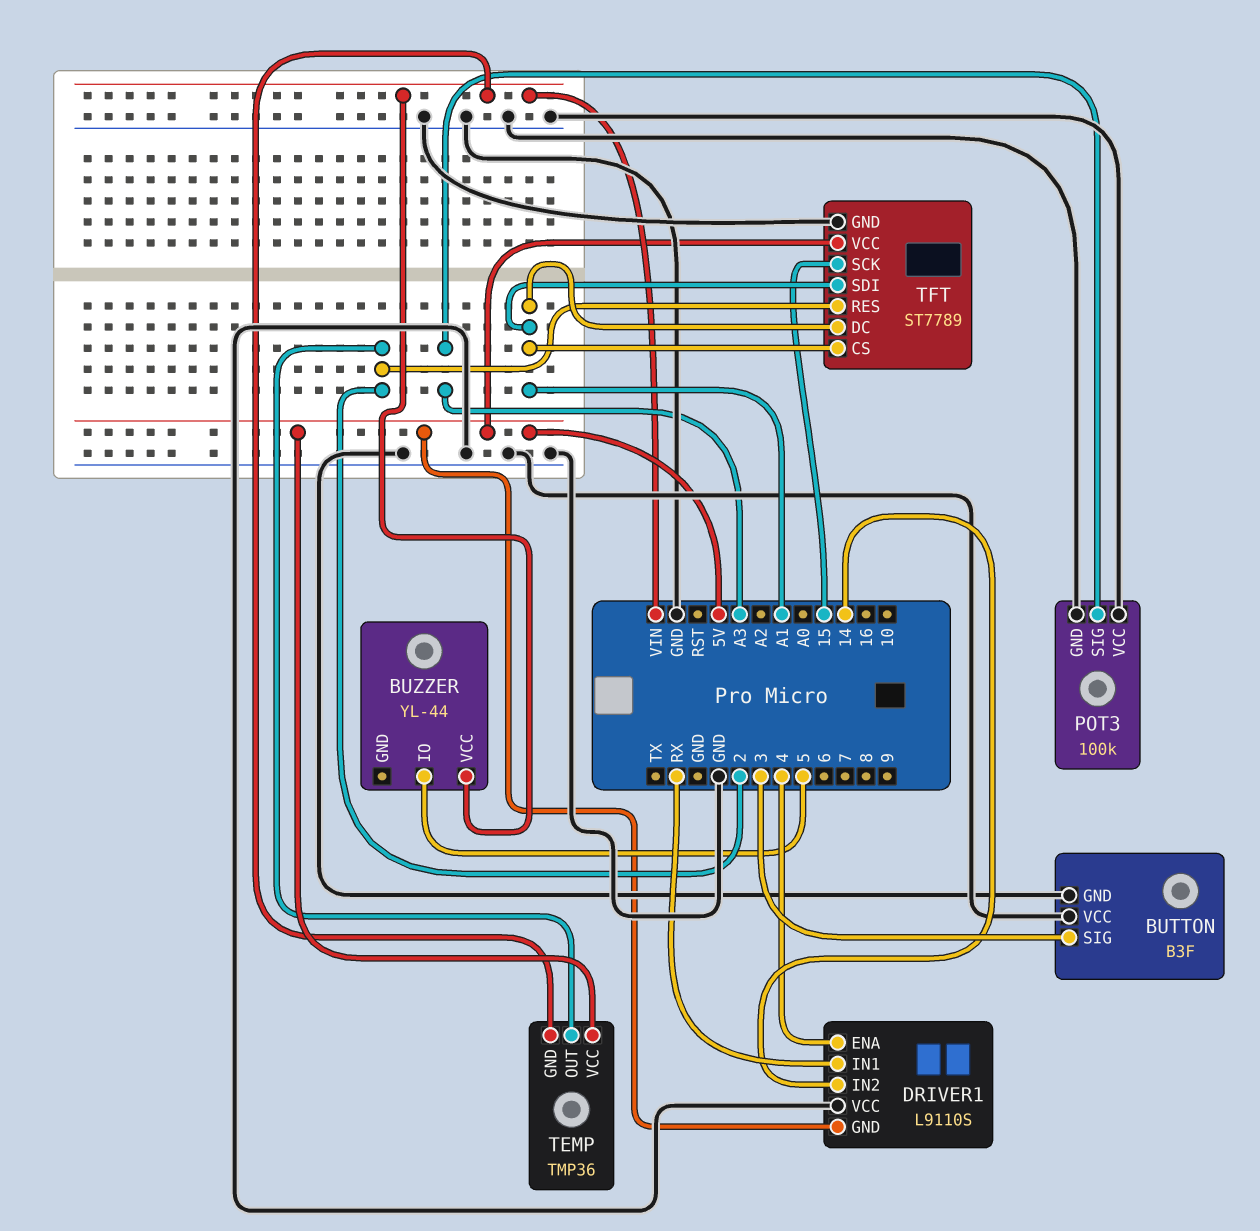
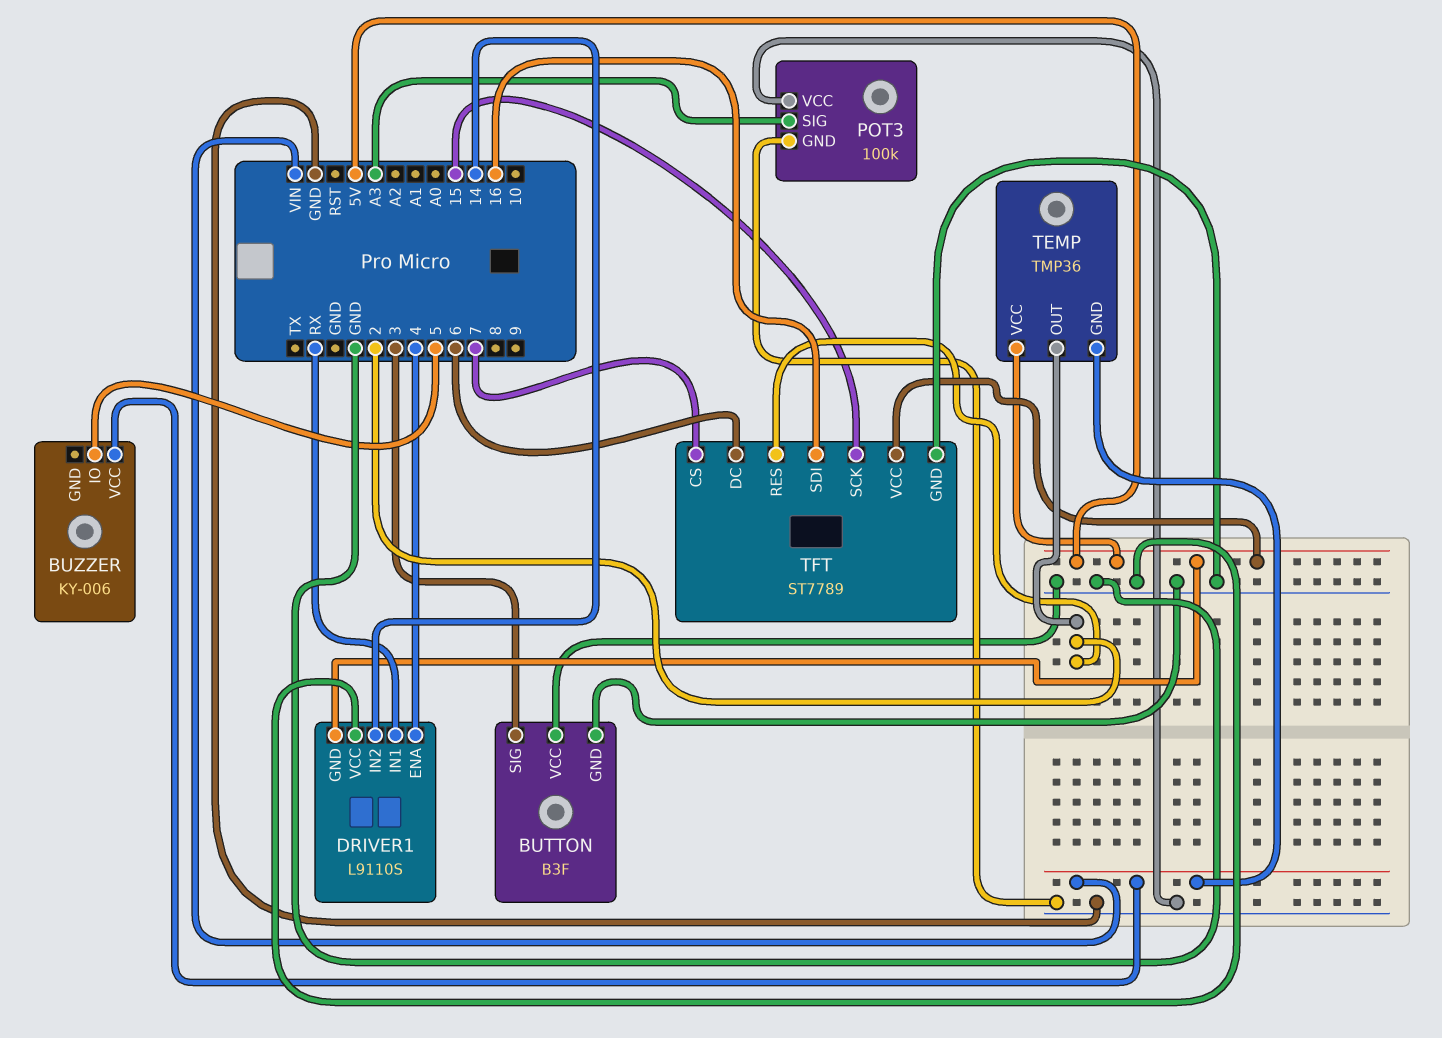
BUZZER: YL-44 -> KY-006
TFT pin CS: A1 -> 7
TFT pin DC: A1 -> 6
TFT pin SDI: A1 -> 16

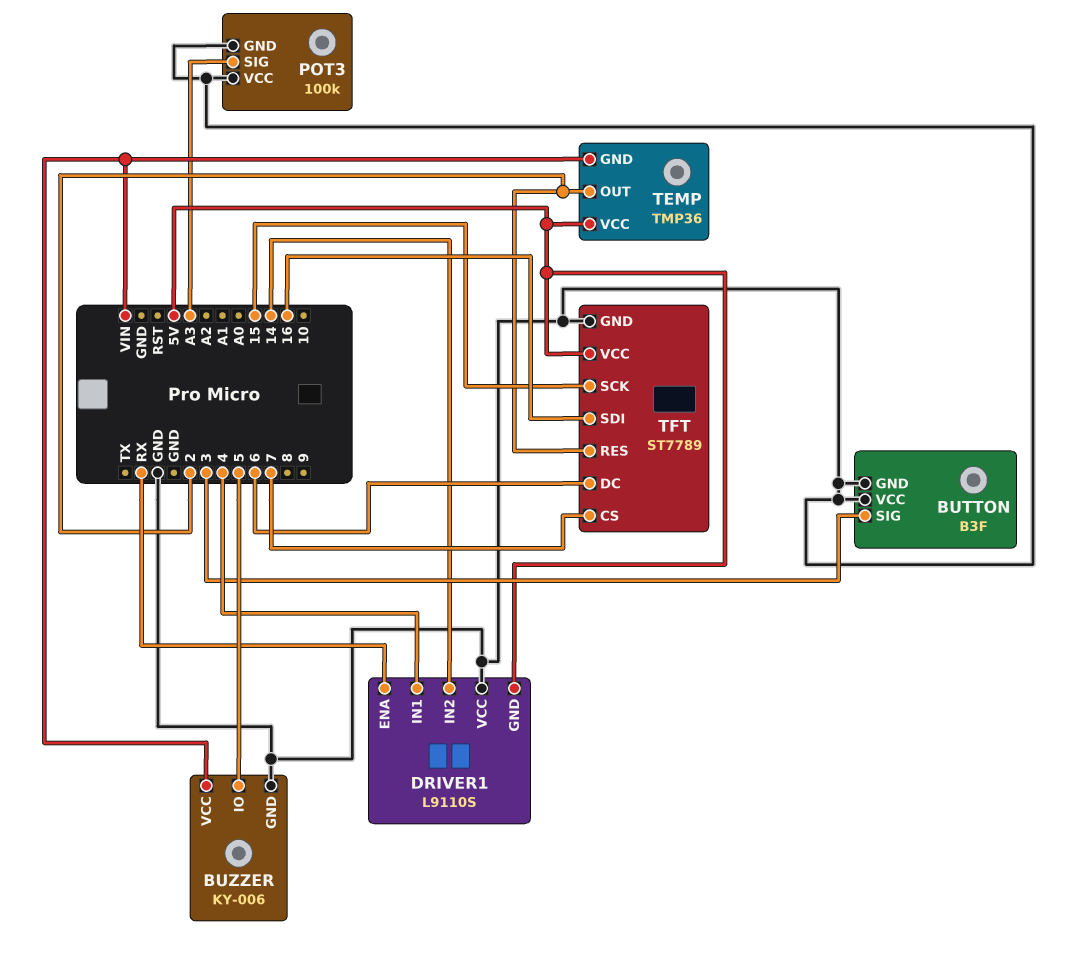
BUZZER pin GND: none -> GND
DRIVER1 pin ENA: 4 -> RX
DRIVER1 pin IN1: RX -> 4

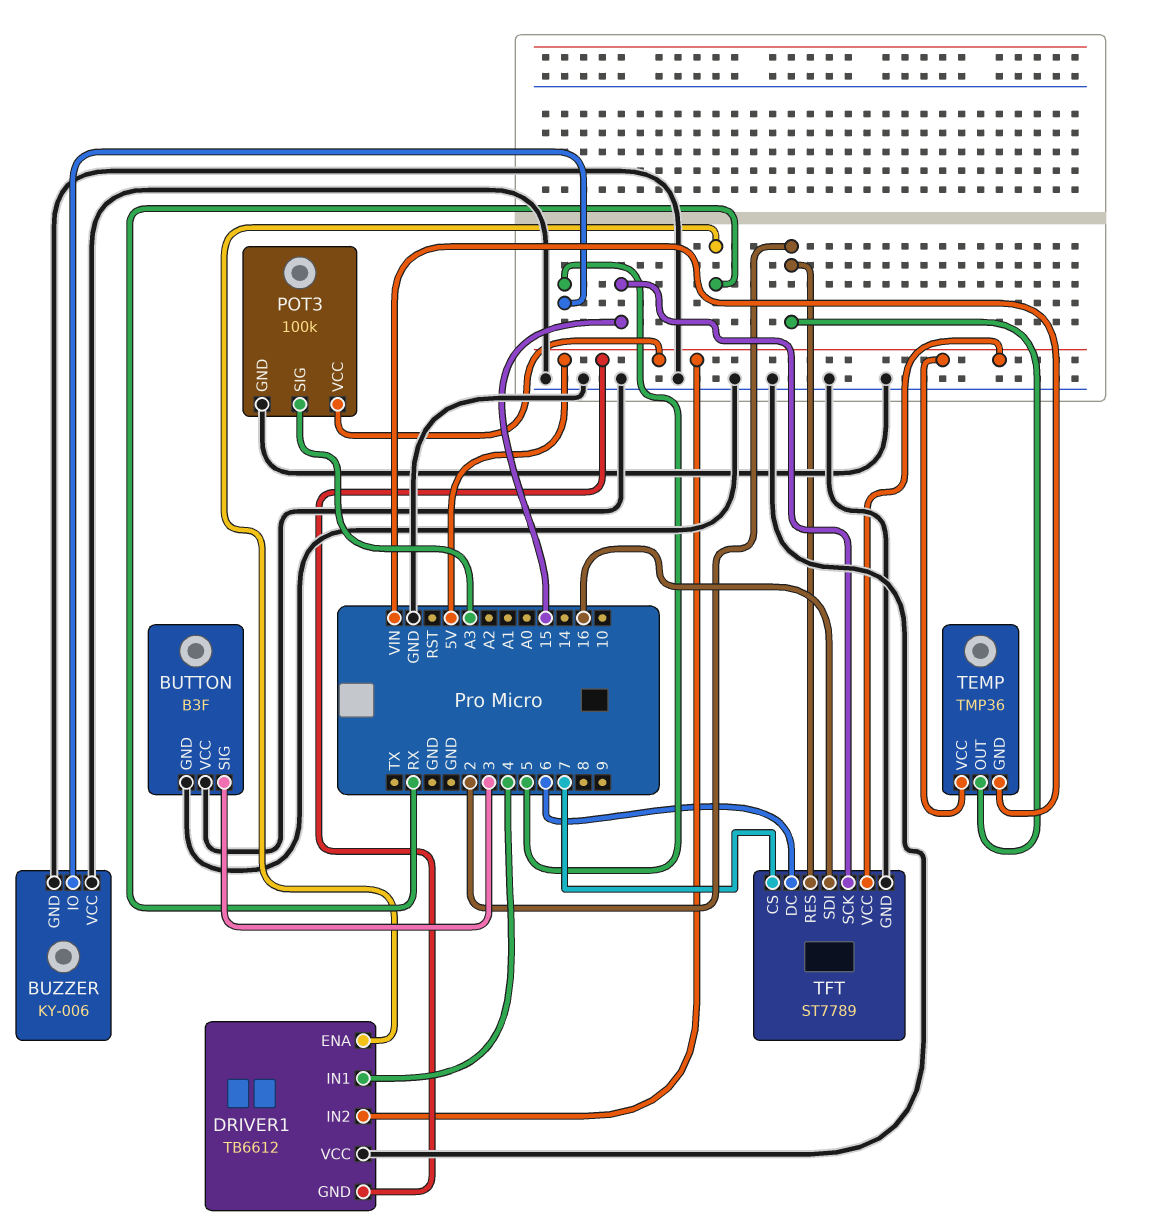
BUZZER pin VCC: VIN -> GND
DRIVER1: L9110S -> TB6612
DRIVER1 pin IN2: 14 -> 5V
POT3 pin VCC: GND -> 5V

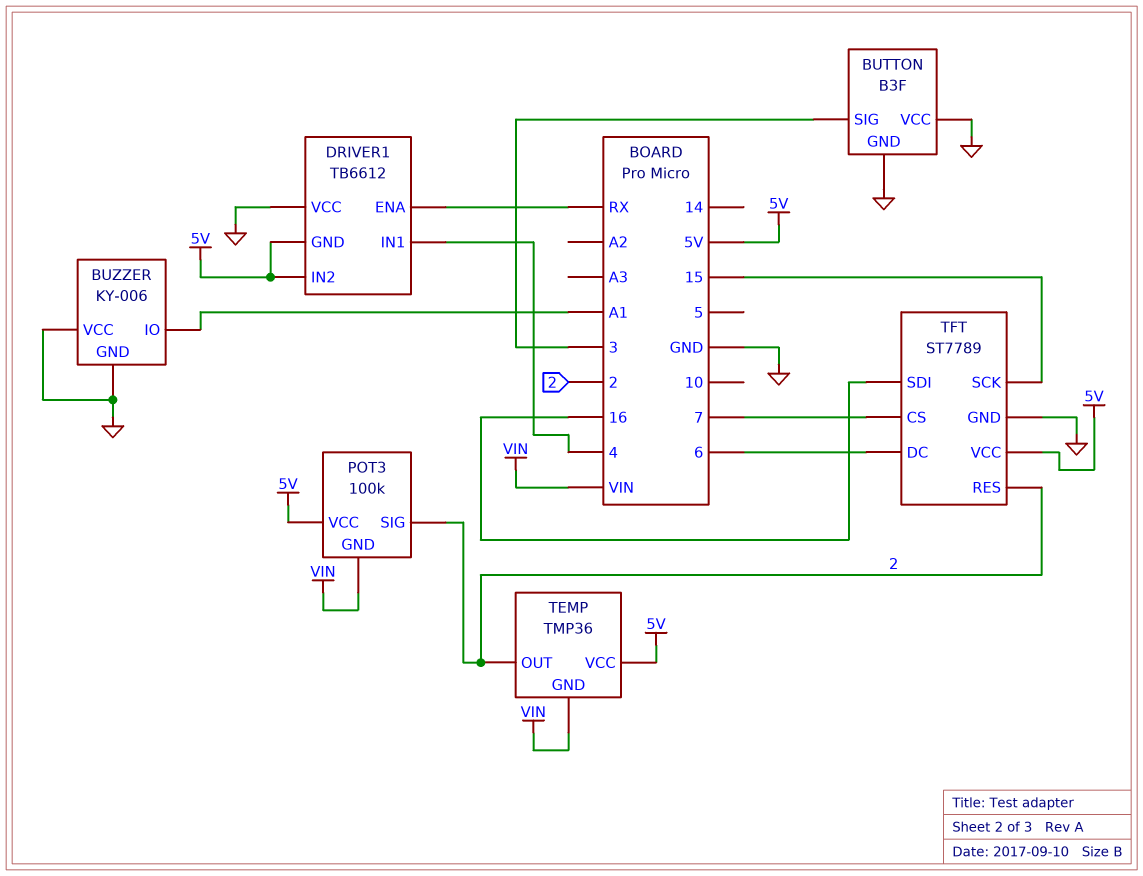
BUZZER pin IO: 5 -> A1
POT3 pin GND: GND -> VIN
POT3 pin SIG: A3 -> 2

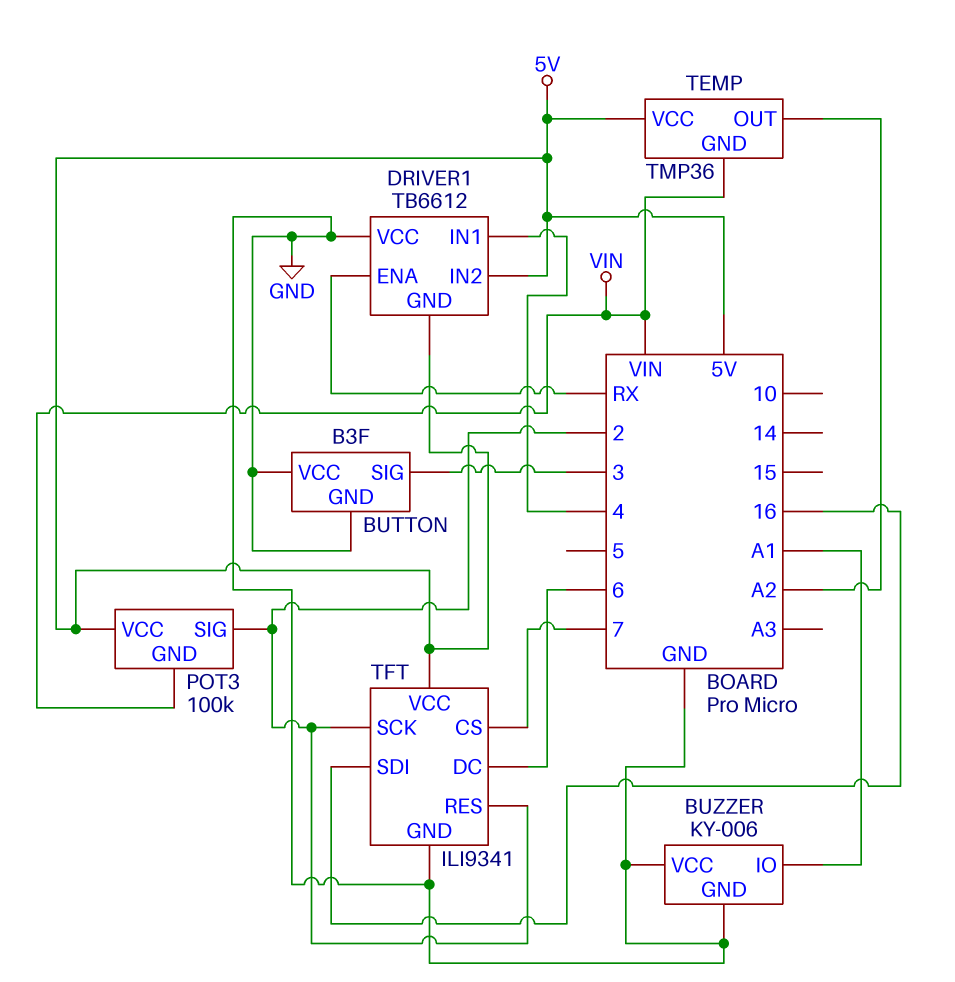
TEMP pin OUT: 2 -> A2
TFT: ST7789 -> ILI9341
TFT pin SCK: 15 -> 2

